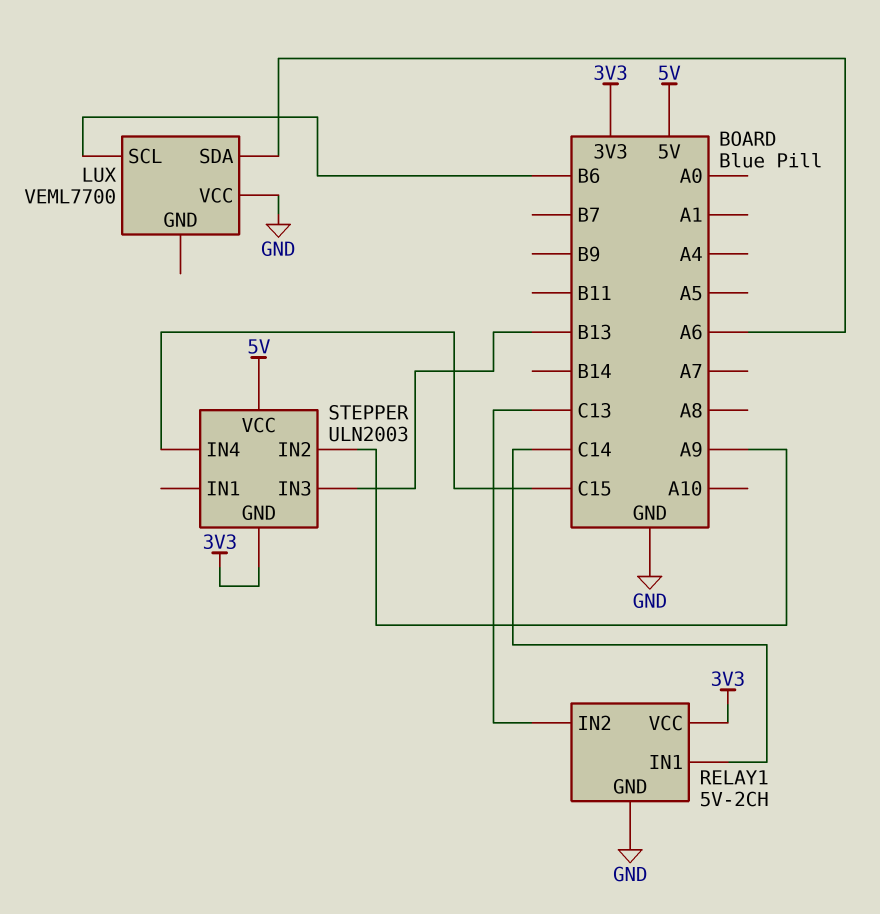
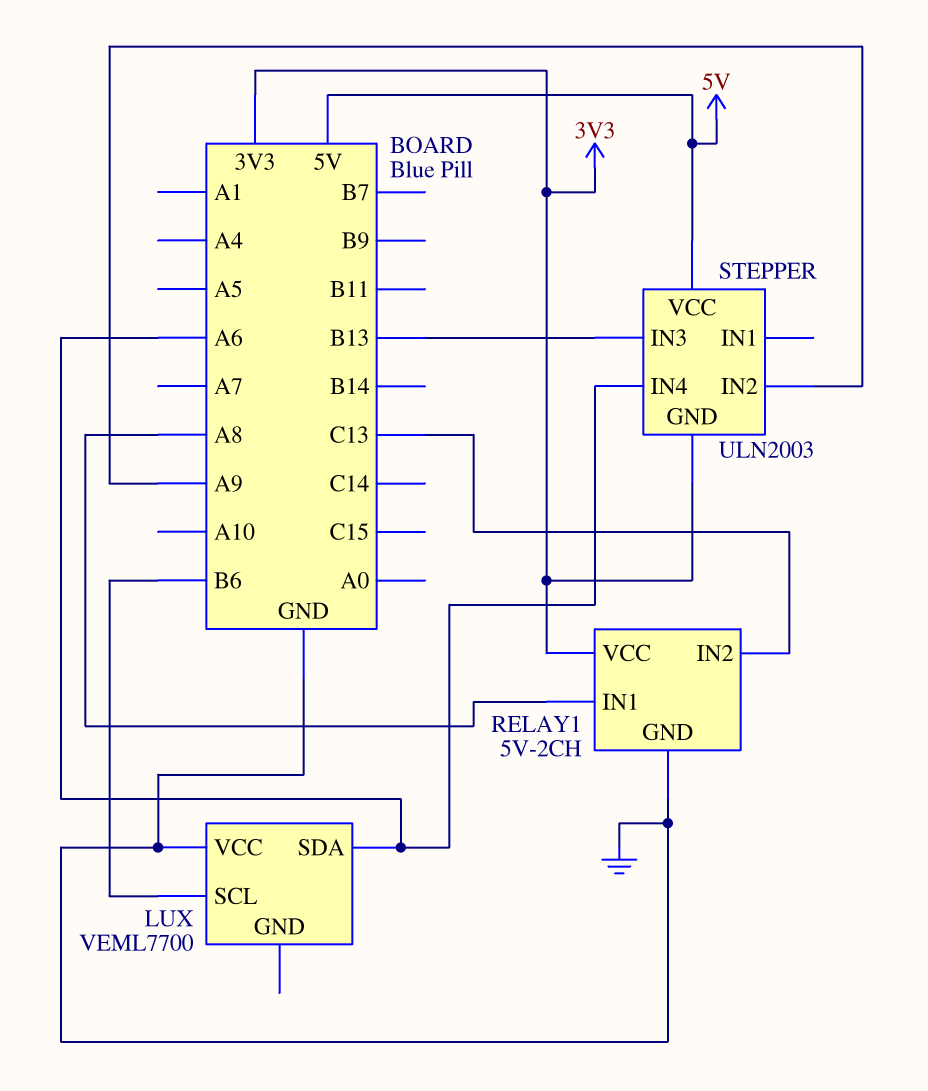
RELAY1 pin IN1: C14 -> A8
STEPPER pin IN4: C15 -> A6

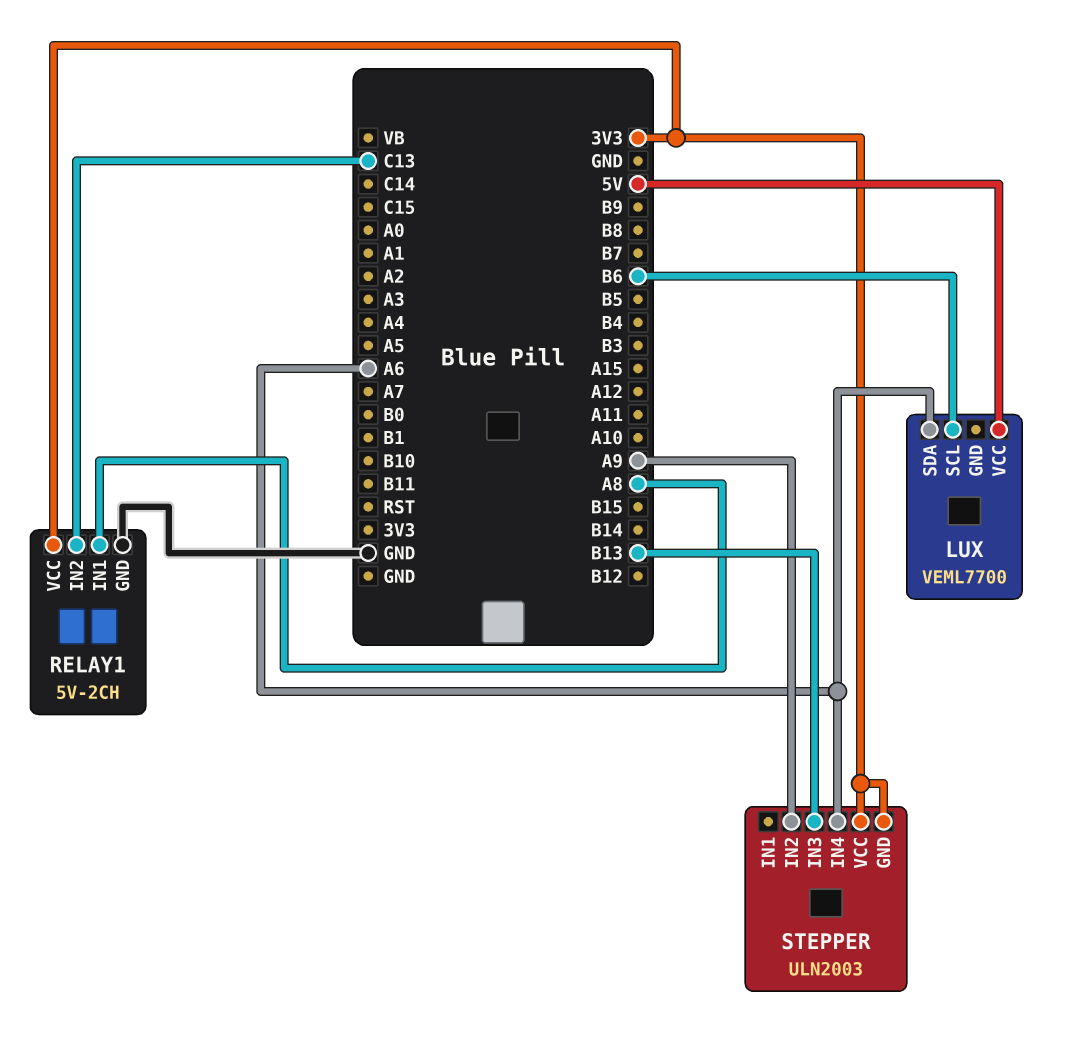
LUX pin VCC: GND -> 5V
STEPPER pin VCC: 5V -> 3V3

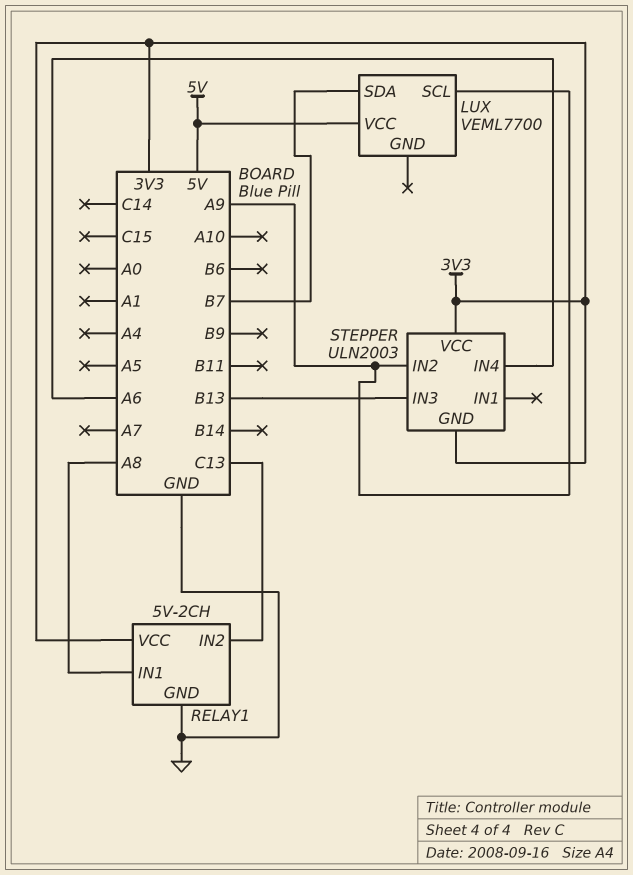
LUX pin SCL: B6 -> A9
LUX pin SDA: A6 -> B7

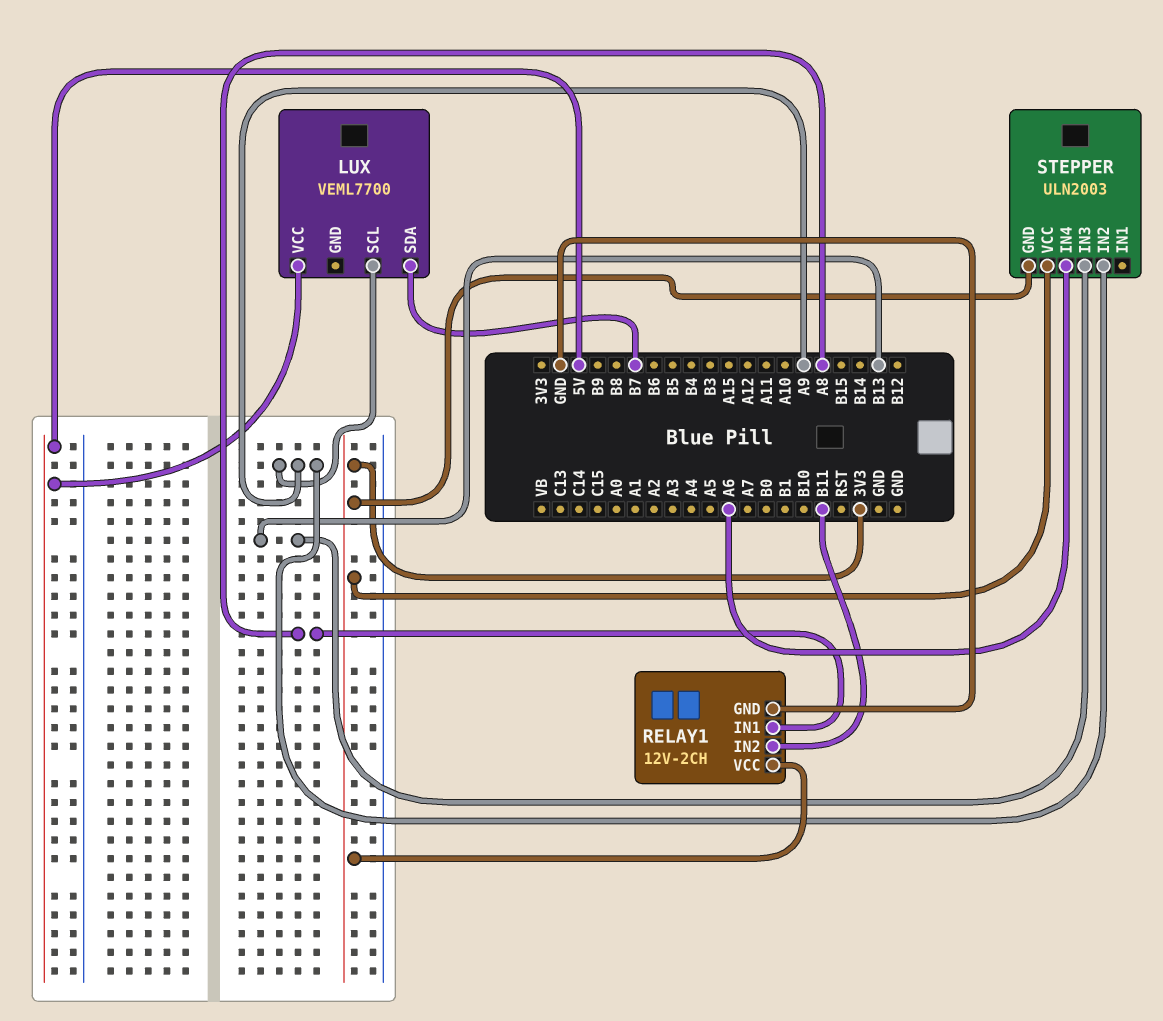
RELAY1: 5V-2CH -> 12V-2CH
RELAY1 pin IN2: C13 -> B11

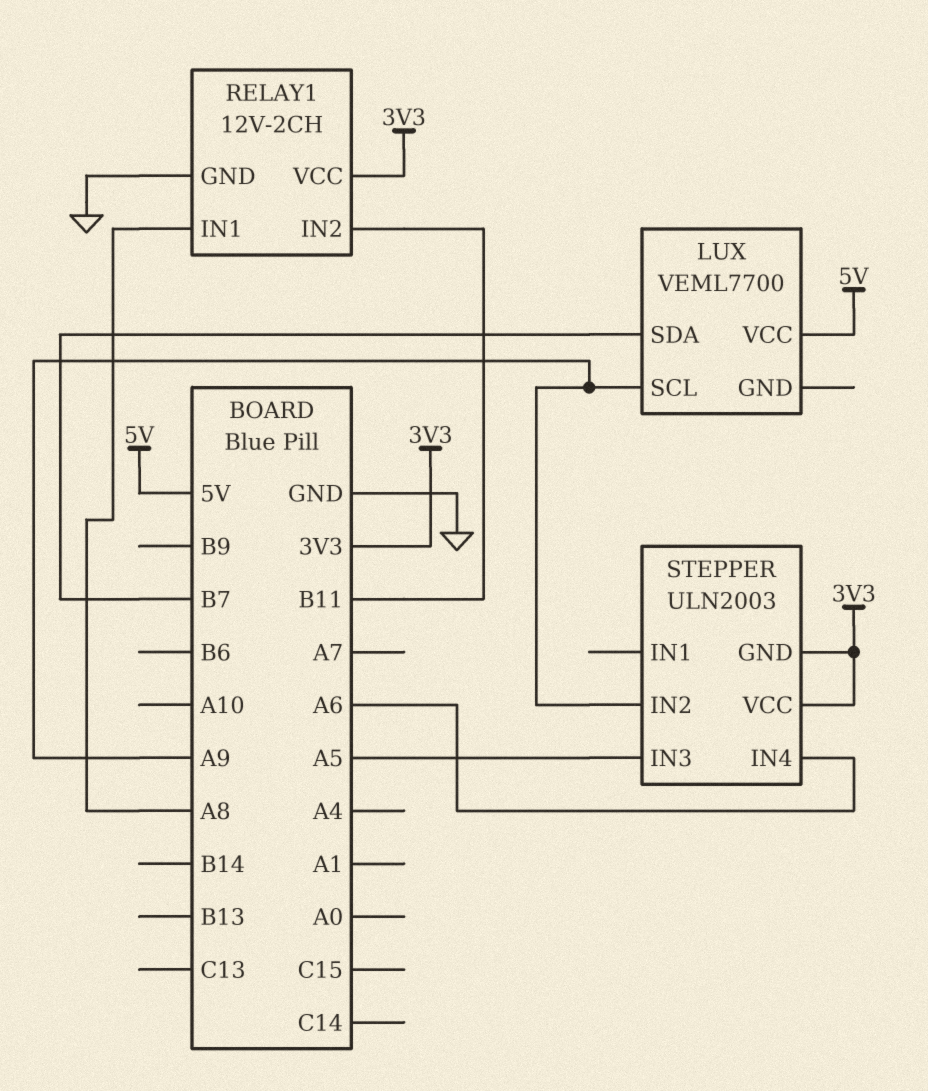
STEPPER pin IN3: B13 -> A5

